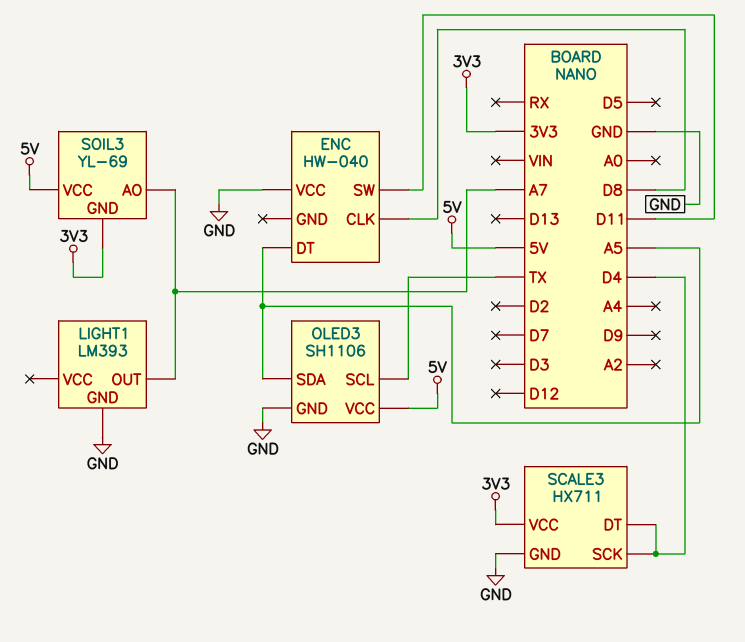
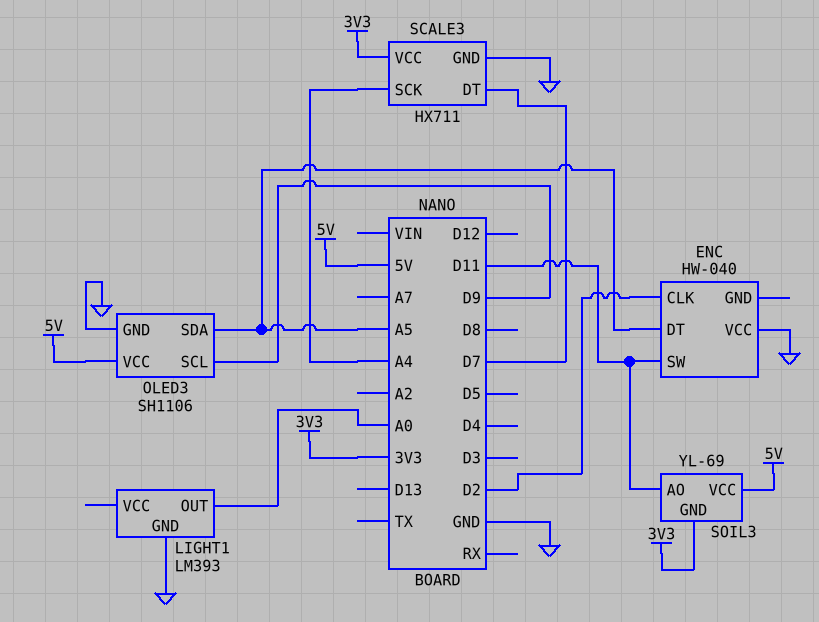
ENC pin CLK: D8 -> D2
LIGHT1 pin OUT: A7 -> A0
OLED3 pin SCL: TX -> D9
SCALE3 pin DT: D4 -> D7
SCALE3 pin SCK: D4 -> A4
SOIL3 pin AO: A7 -> D11

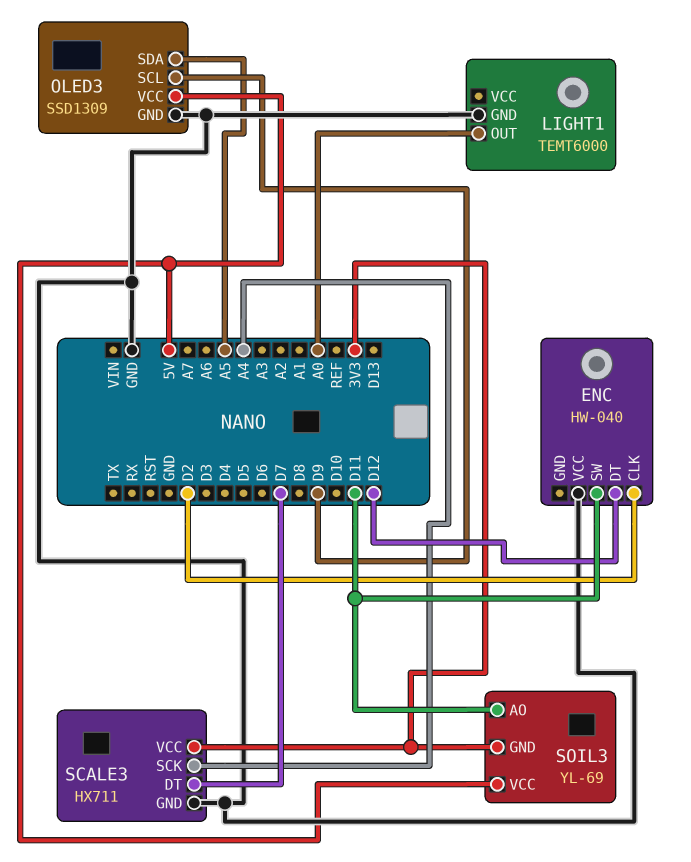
ENC pin DT: A5 -> D12
LIGHT1: LM393 -> TEMT6000
OLED3: SH1106 -> SSD1309

